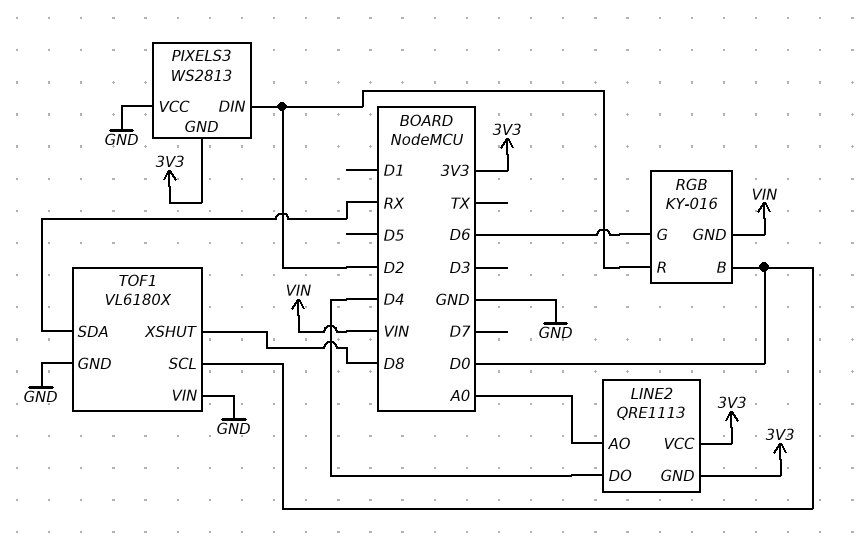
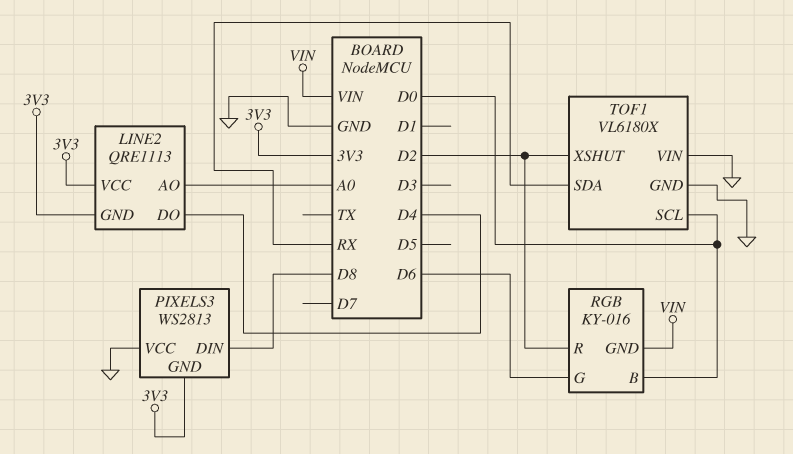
PIXELS3 pin DIN: D2 -> D8
TOF1 pin XSHUT: D8 -> D2

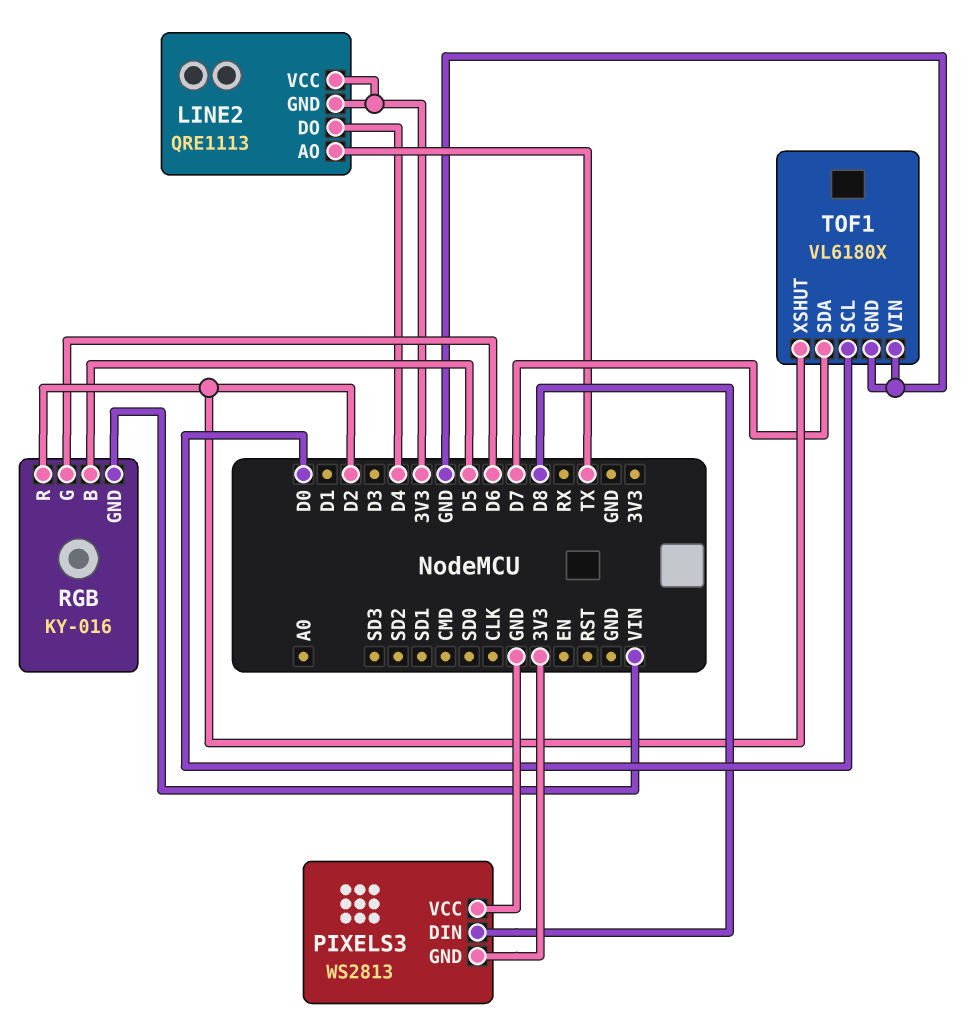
LINE2 pin AO: A0 -> TX
RGB pin B: D0 -> D5
TOF1 pin SDA: RX -> D7

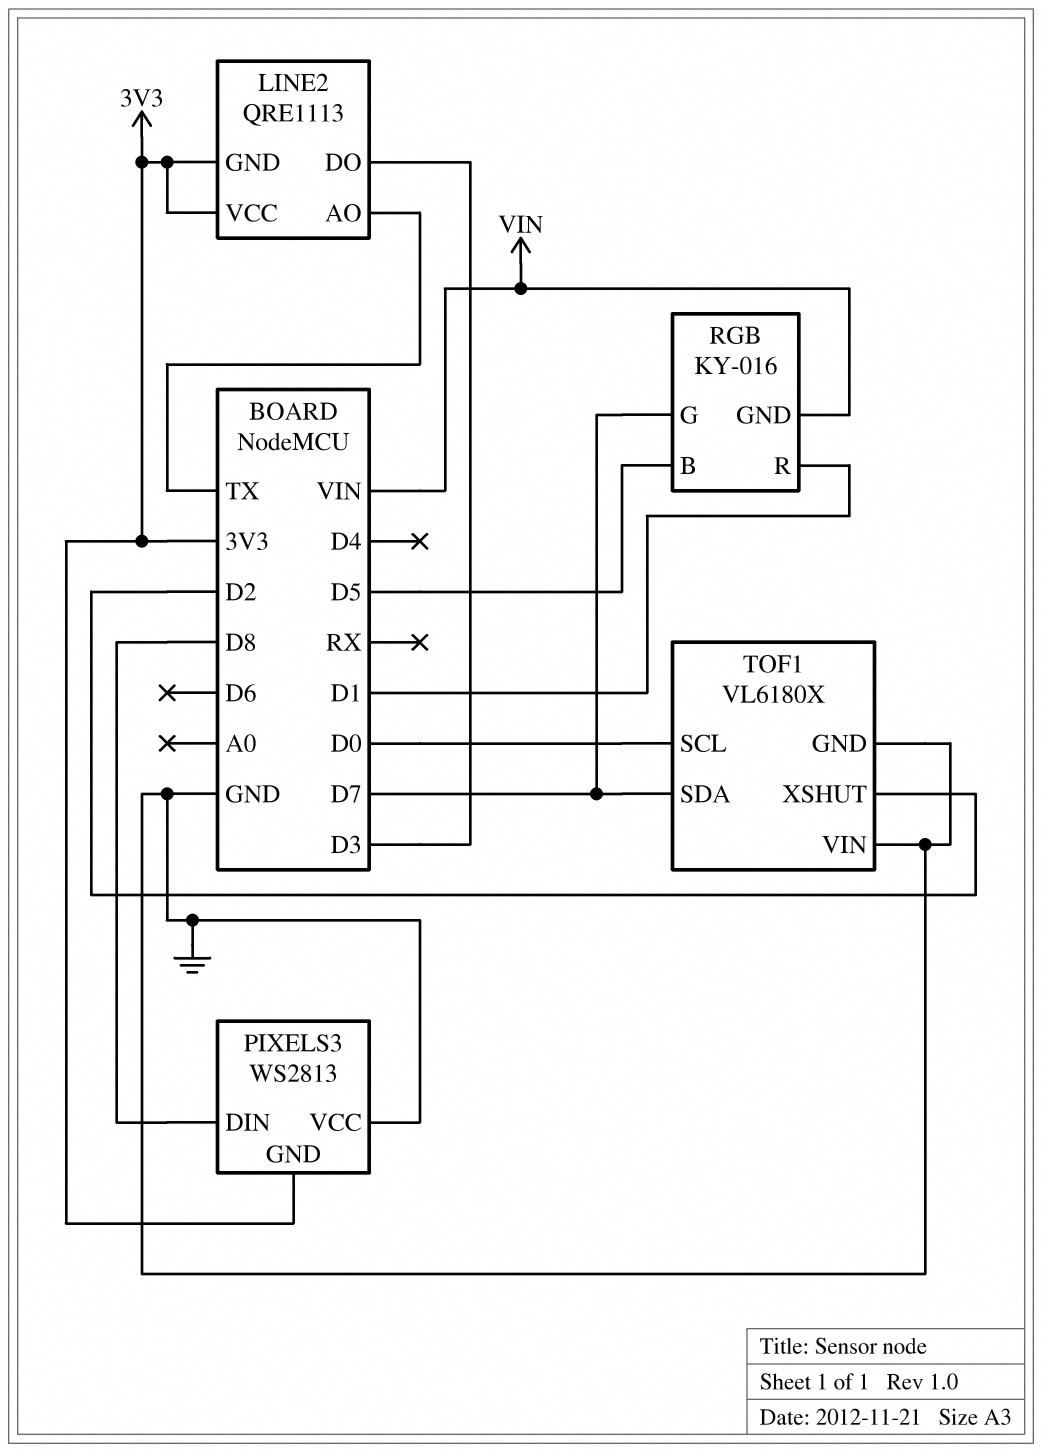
LINE2 pin DO: D4 -> D3
RGB pin G: D6 -> D7
RGB pin R: D2 -> D1

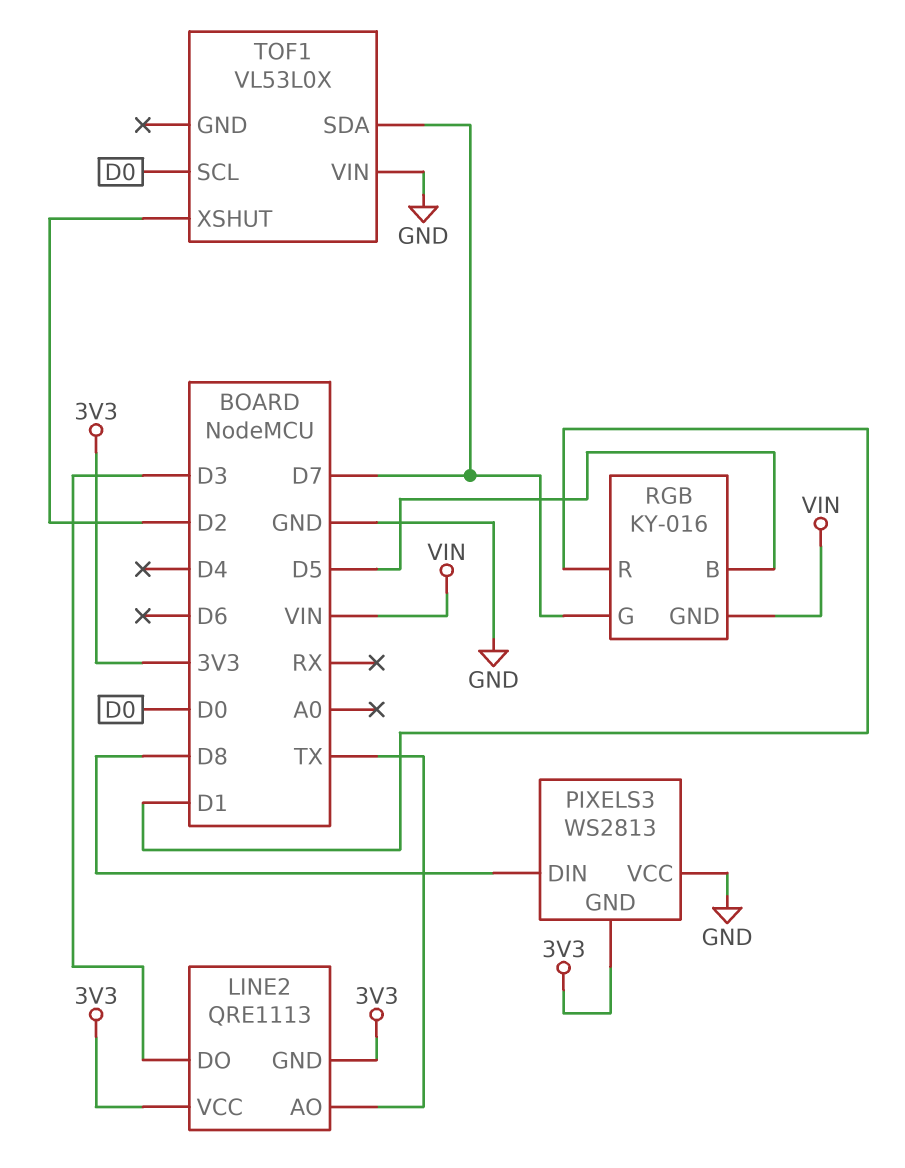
TOF1: VL6180X -> VL53L0X
TOF1 pin GND: GND -> none

